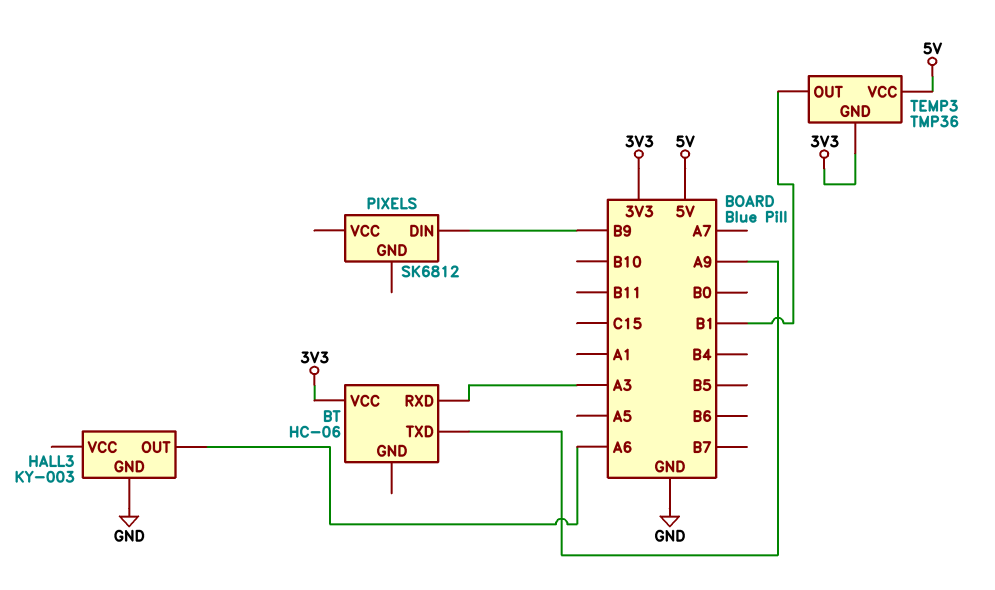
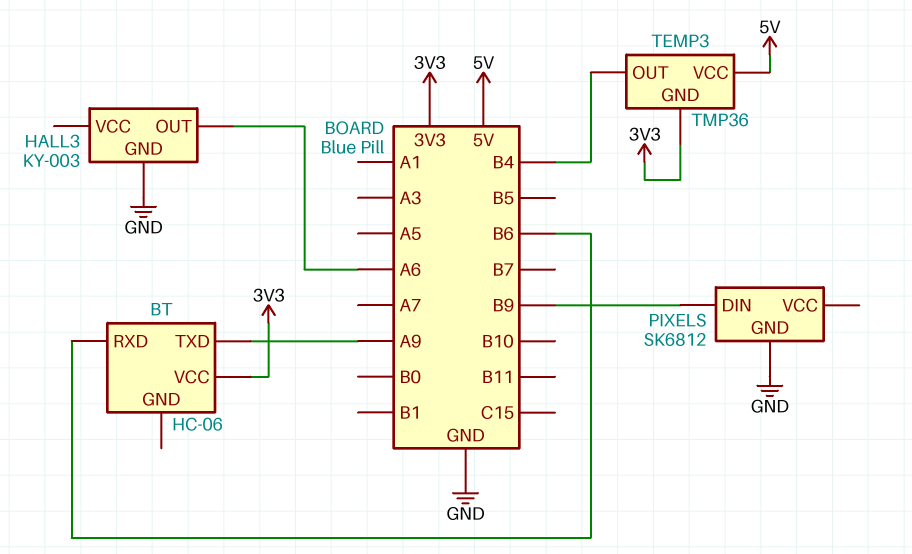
BT pin RXD: A3 -> B6
PIXELS pin GND: none -> GND
TEMP3 pin OUT: B1 -> B4

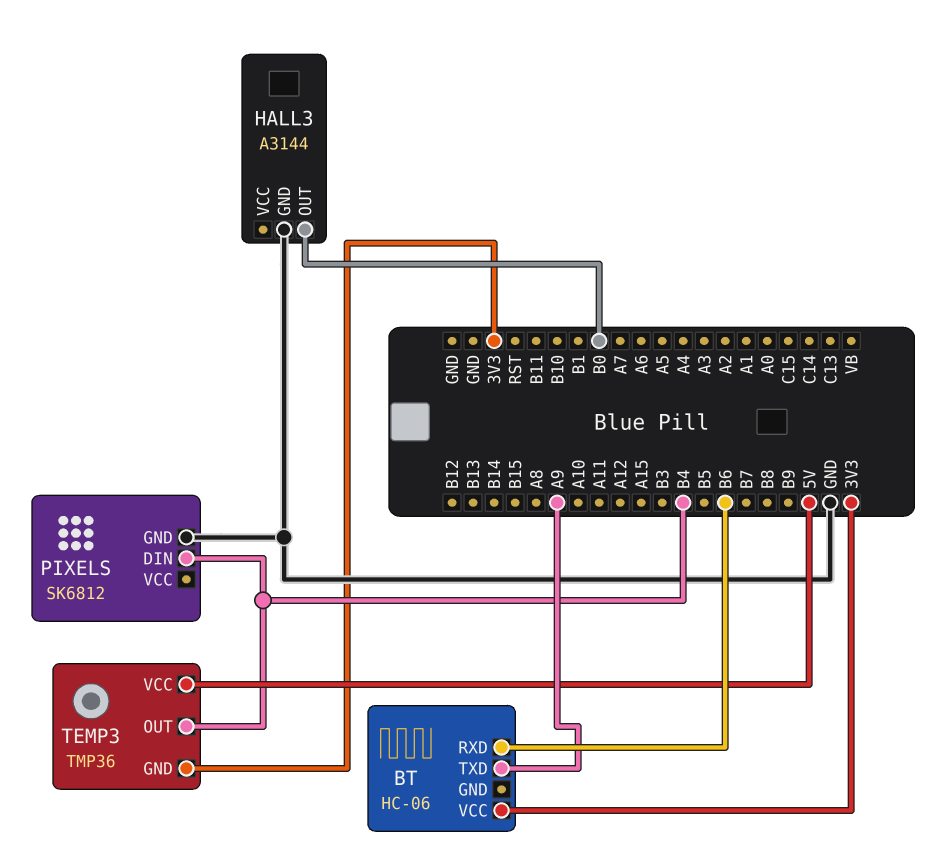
HALL3: KY-003 -> A3144
HALL3 pin OUT: A6 -> B0
PIXELS pin DIN: B9 -> B4

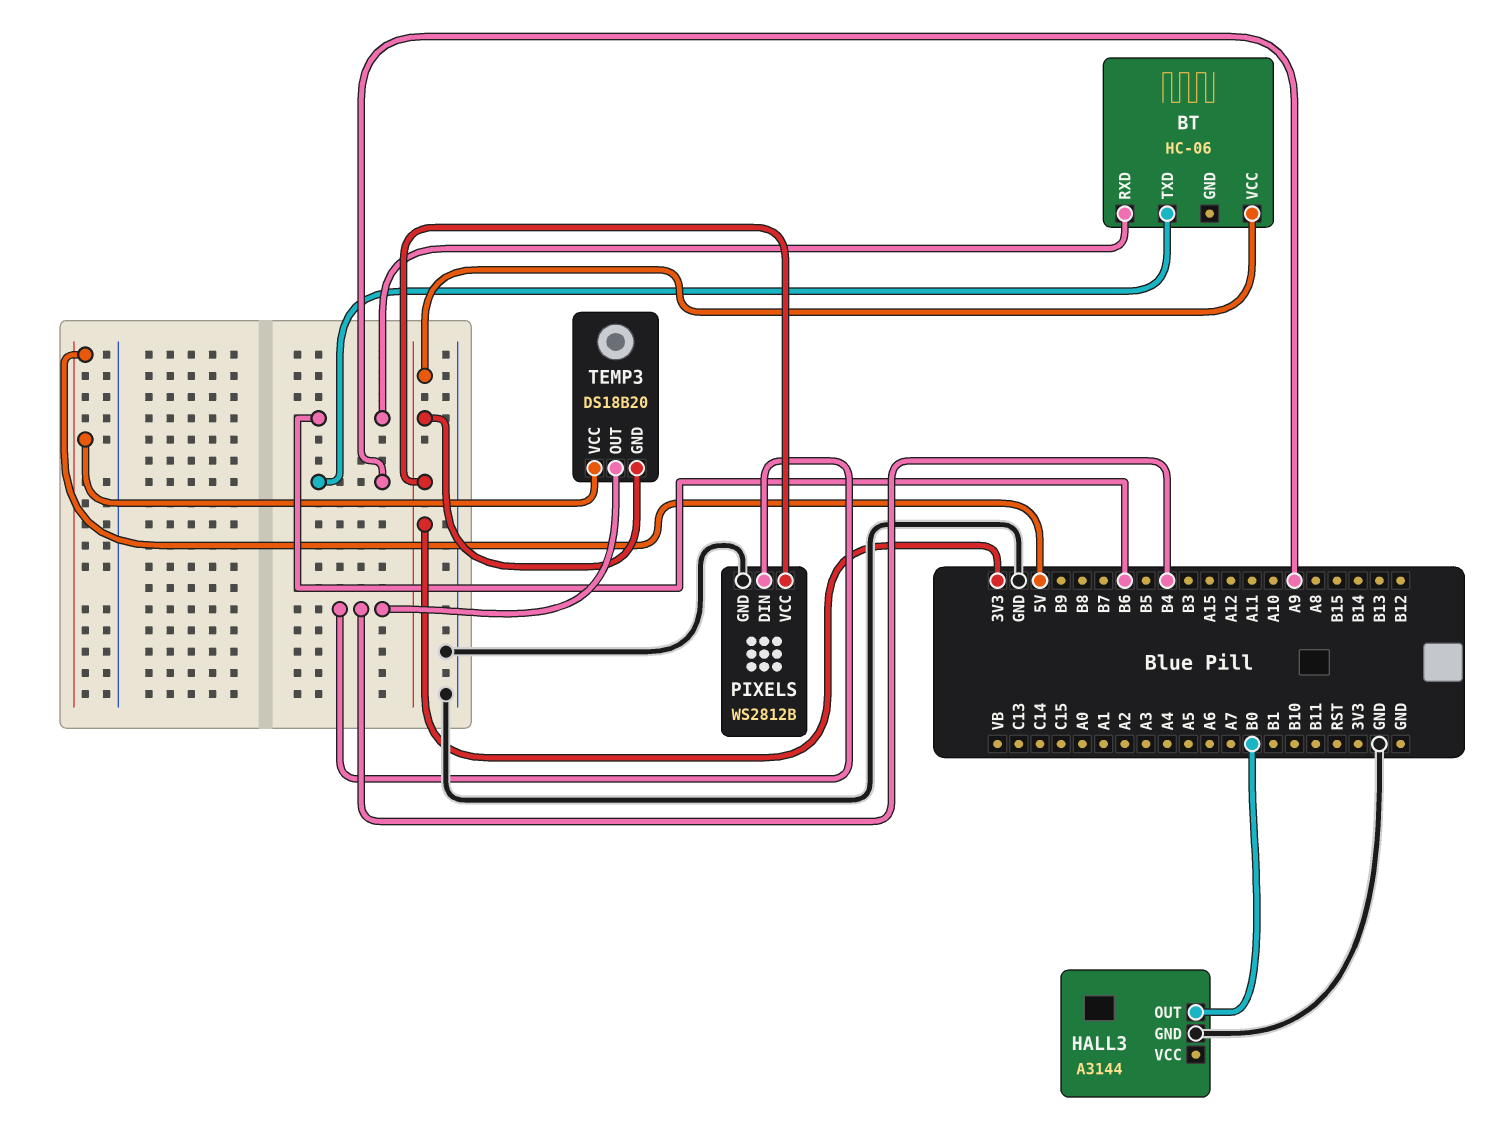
PIXELS: SK6812 -> WS2812B
PIXELS pin VCC: none -> 3V3
TEMP3: TMP36 -> DS18B20

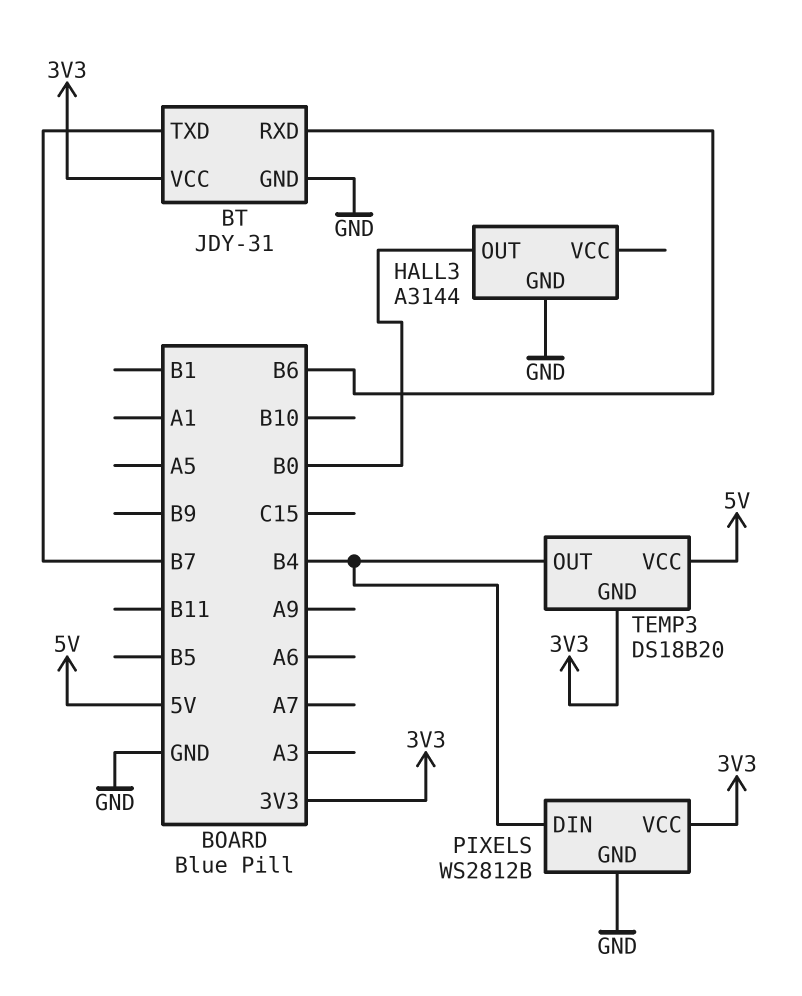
BT: HC-06 -> JDY-31
BT pin GND: none -> GND
BT pin TXD: A9 -> B7

